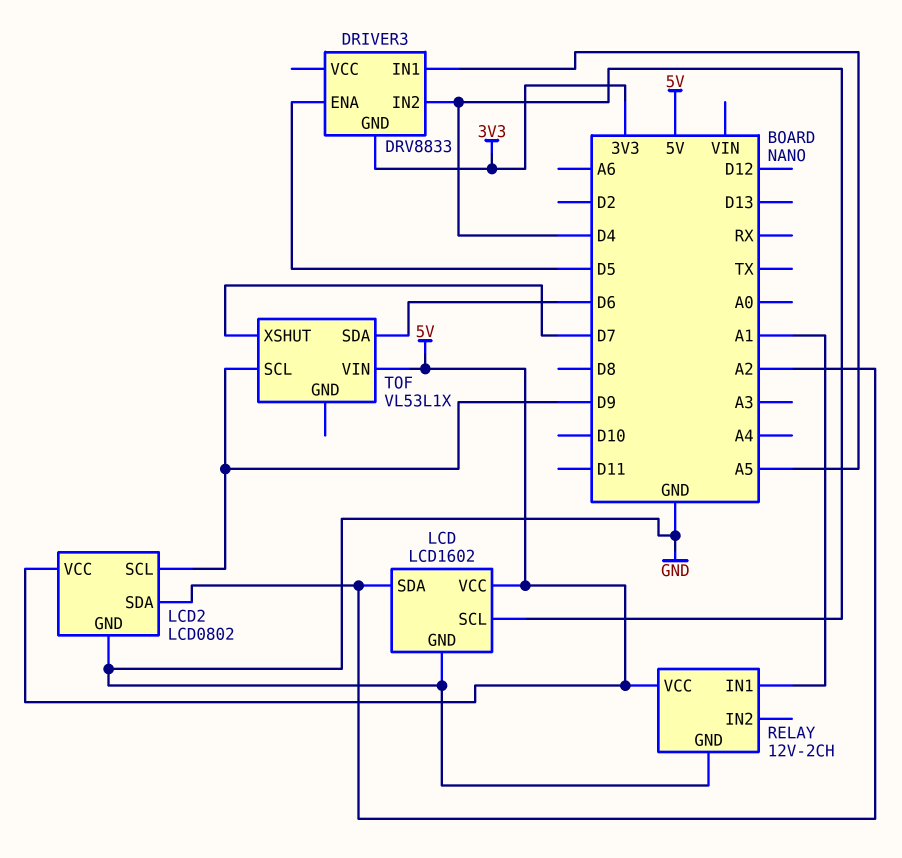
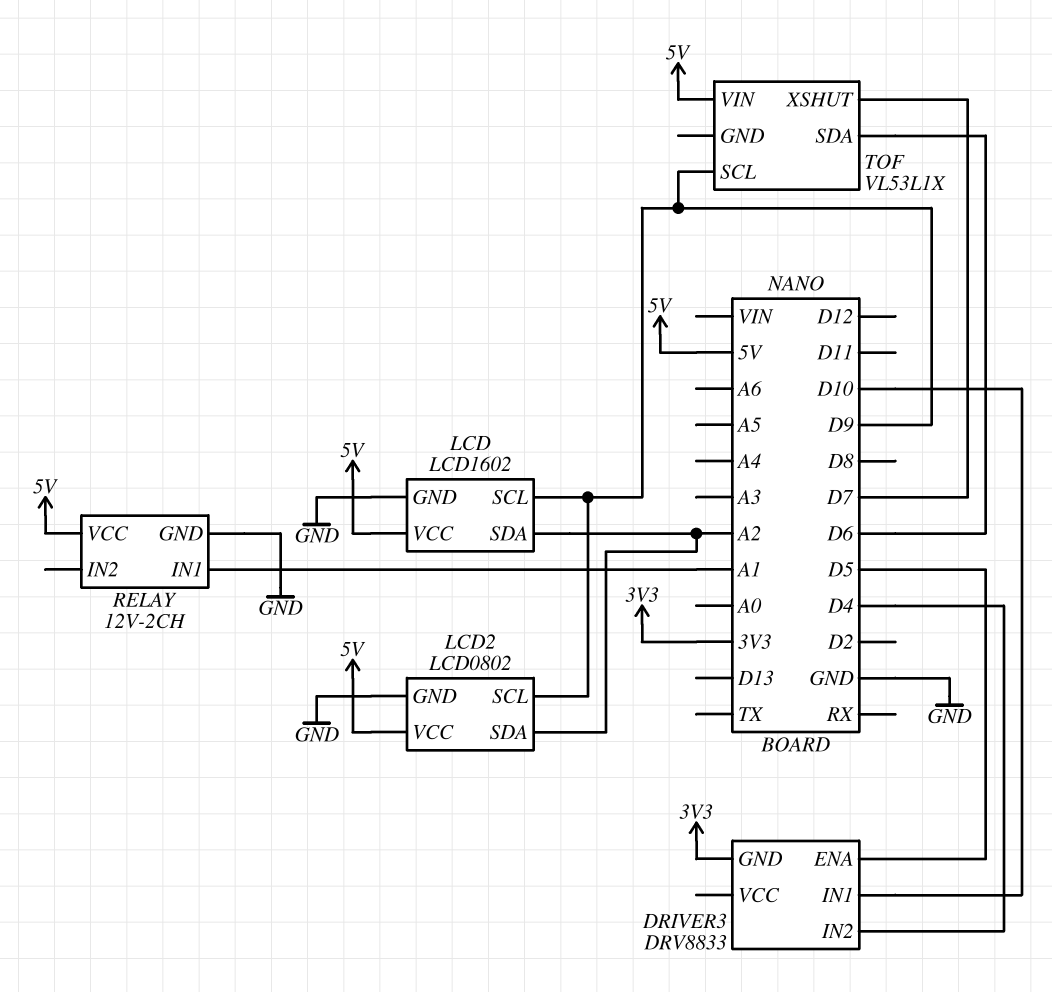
DRIVER3 pin IN1: A5 -> D10
LCD pin SCL: D4 -> D9

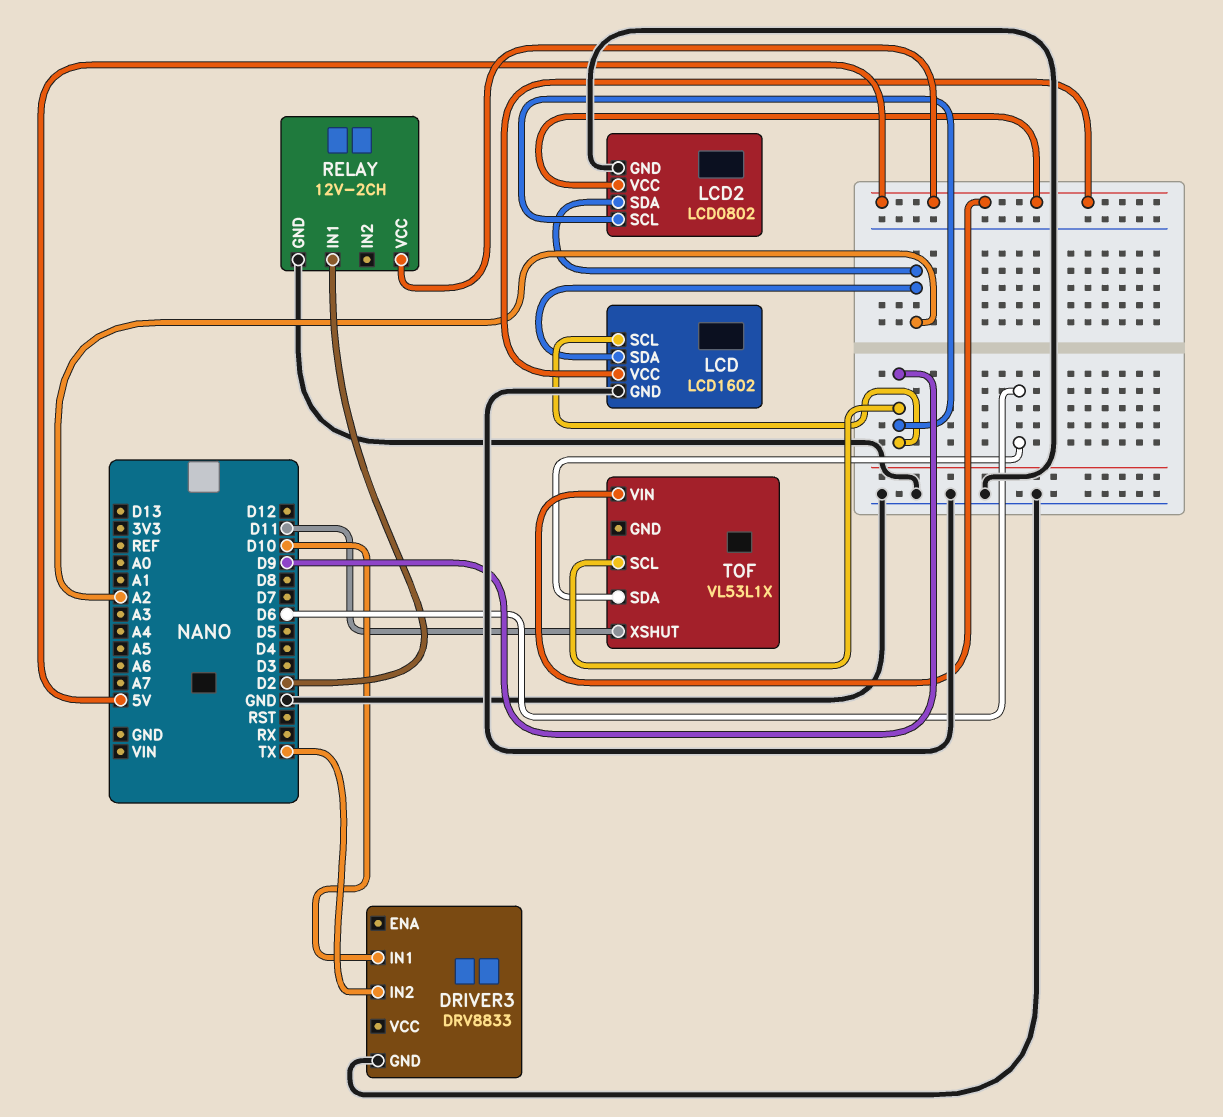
DRIVER3 pin ENA: D5 -> none
DRIVER3 pin GND: 3V3 -> GND
DRIVER3 pin IN2: D4 -> TX
RELAY pin IN1: A1 -> D2
TOF pin XSHUT: D7 -> D11

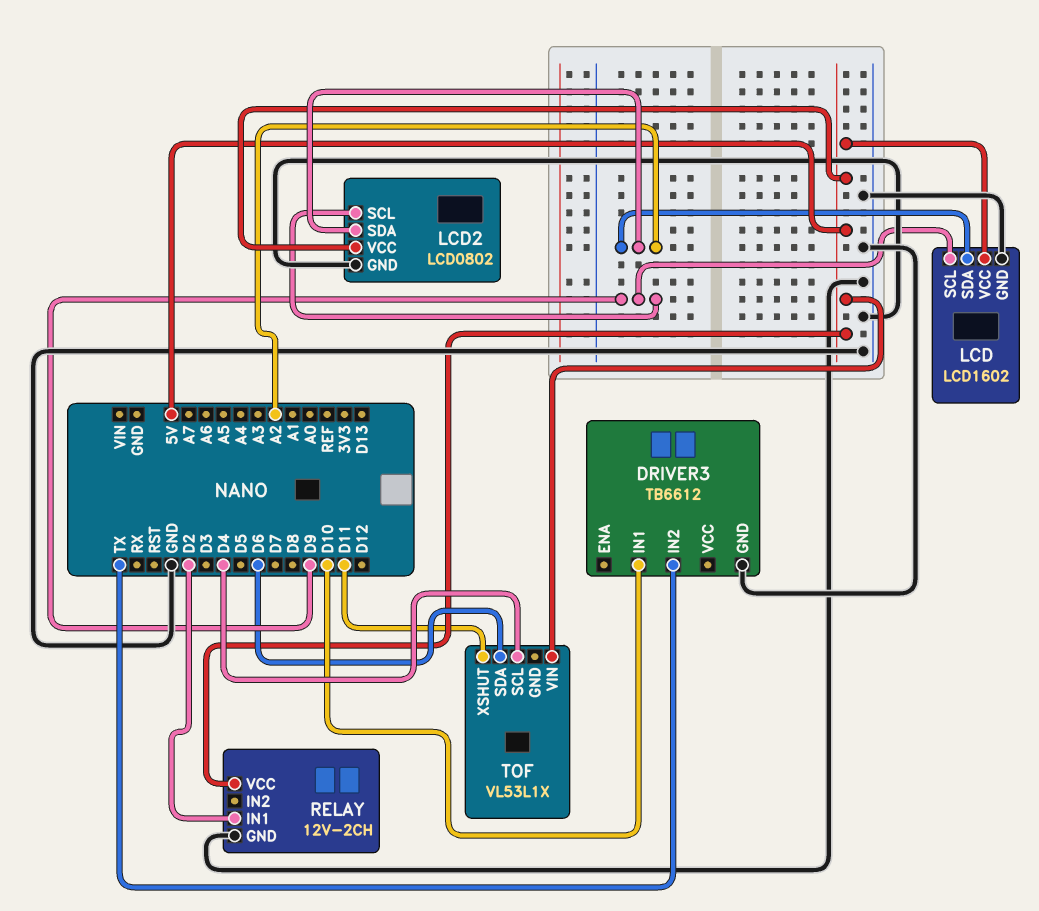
DRIVER3: DRV8833 -> TB6612
TOF pin SCL: D9 -> D4

